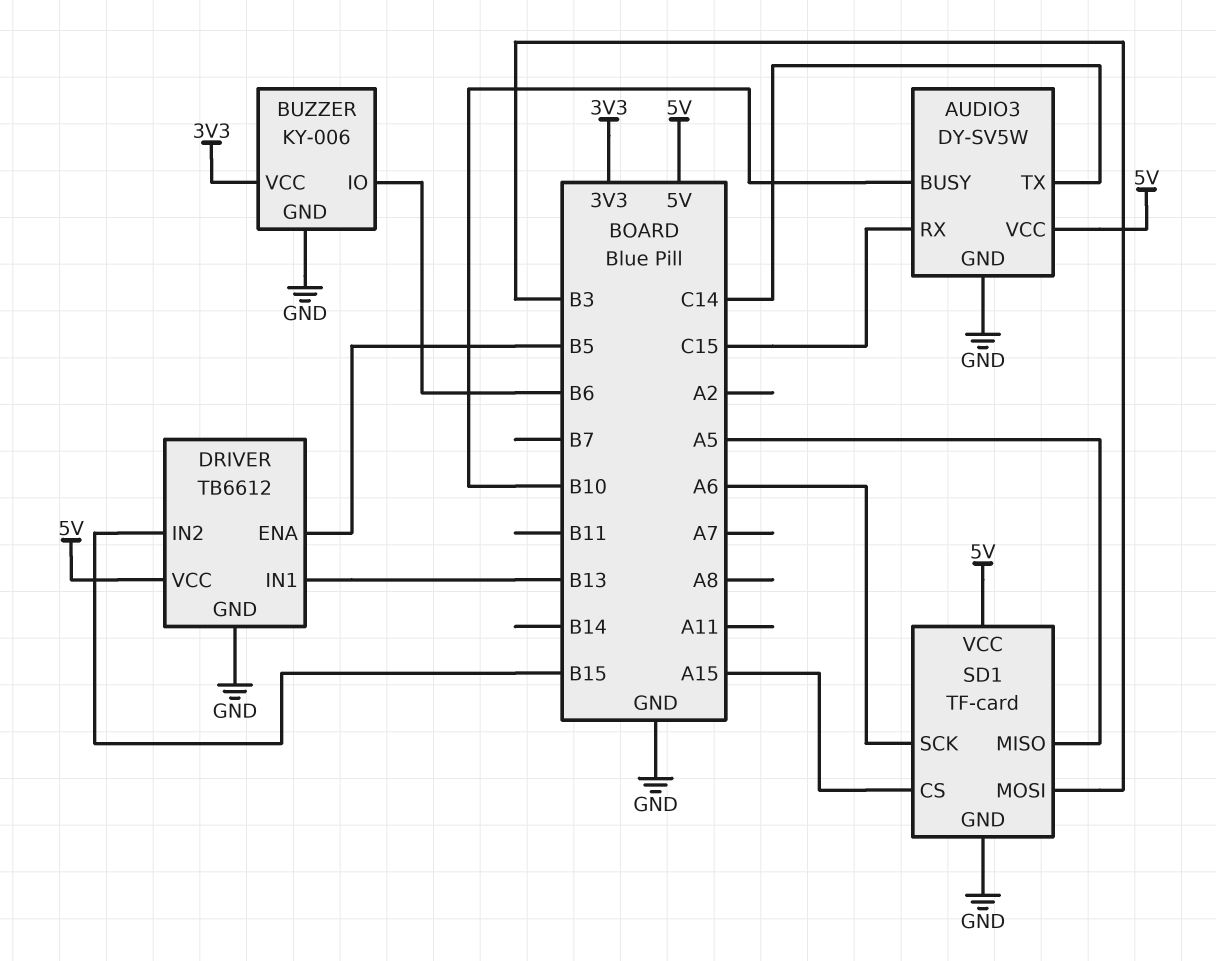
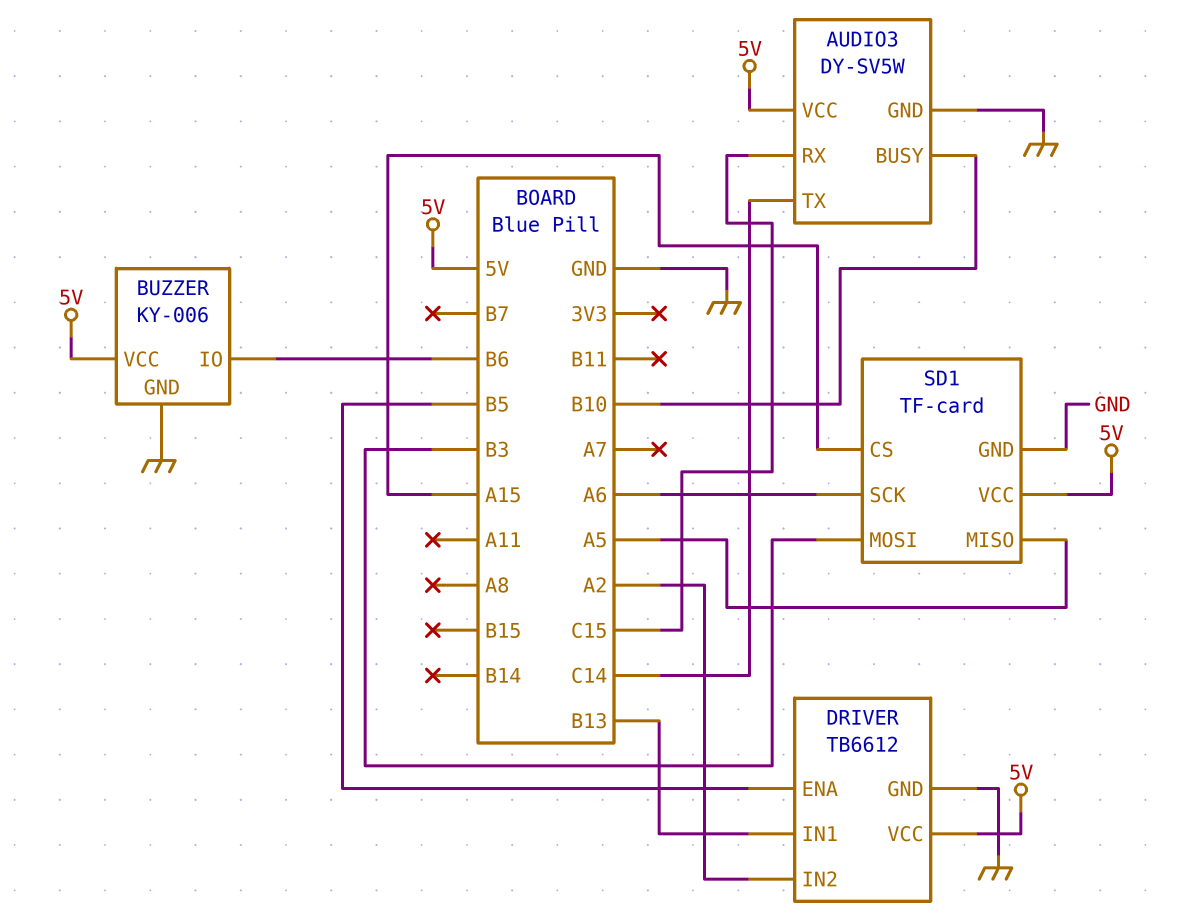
BUZZER pin VCC: 3V3 -> 5V
DRIVER pin IN2: B15 -> A2

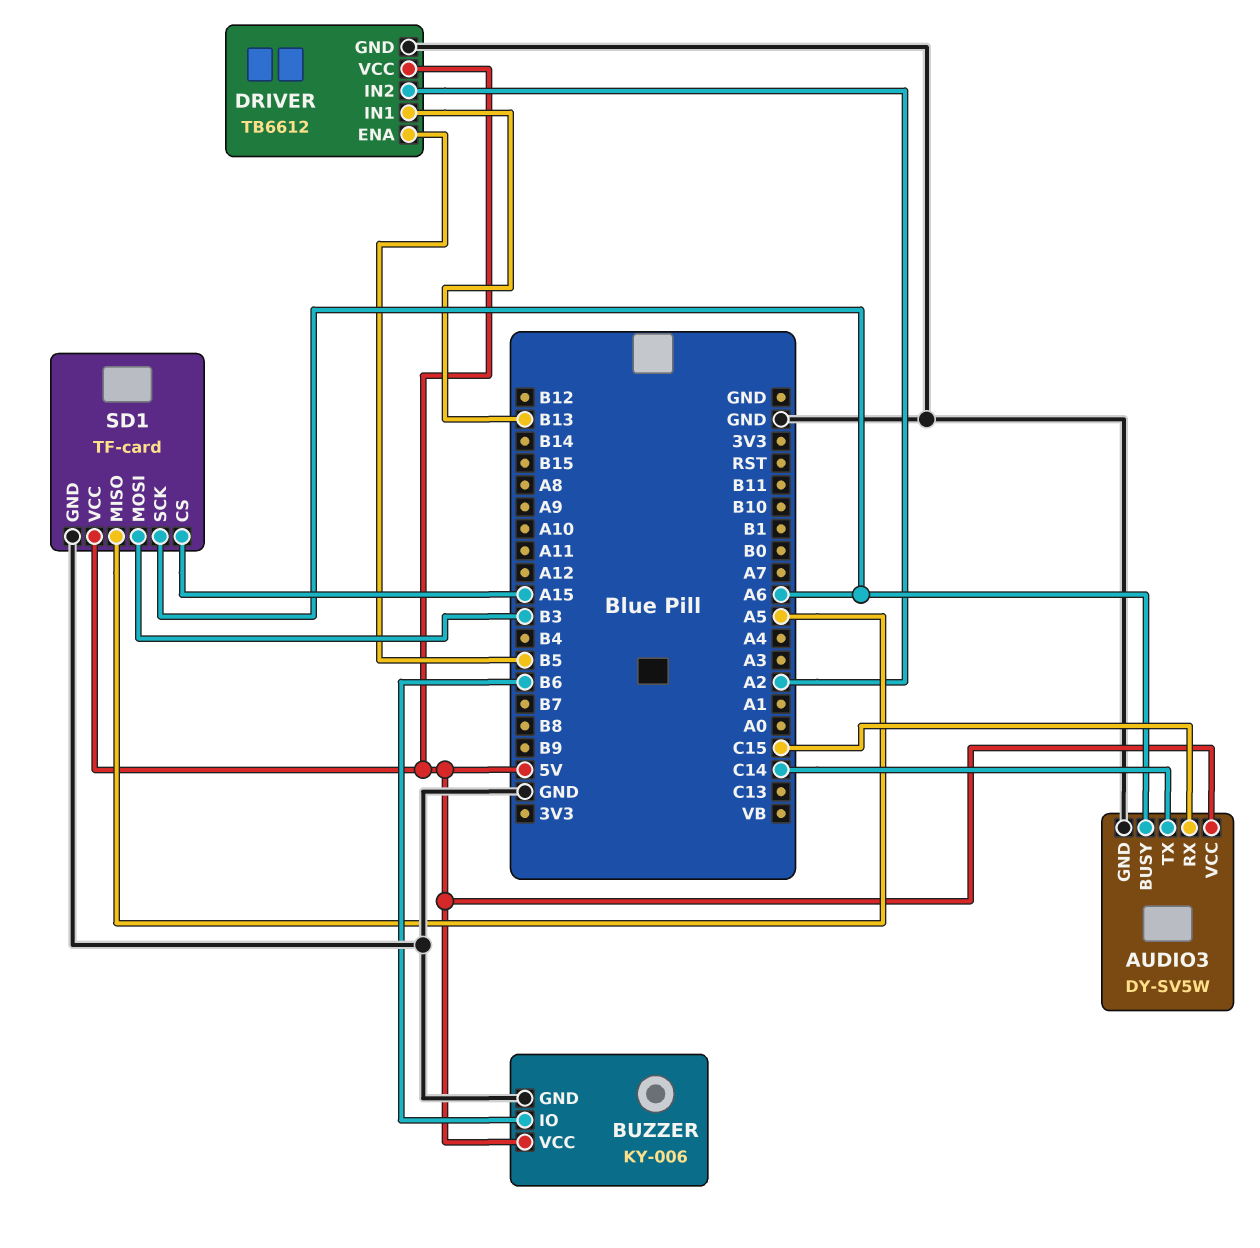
AUDIO3 pin BUSY: B10 -> A6

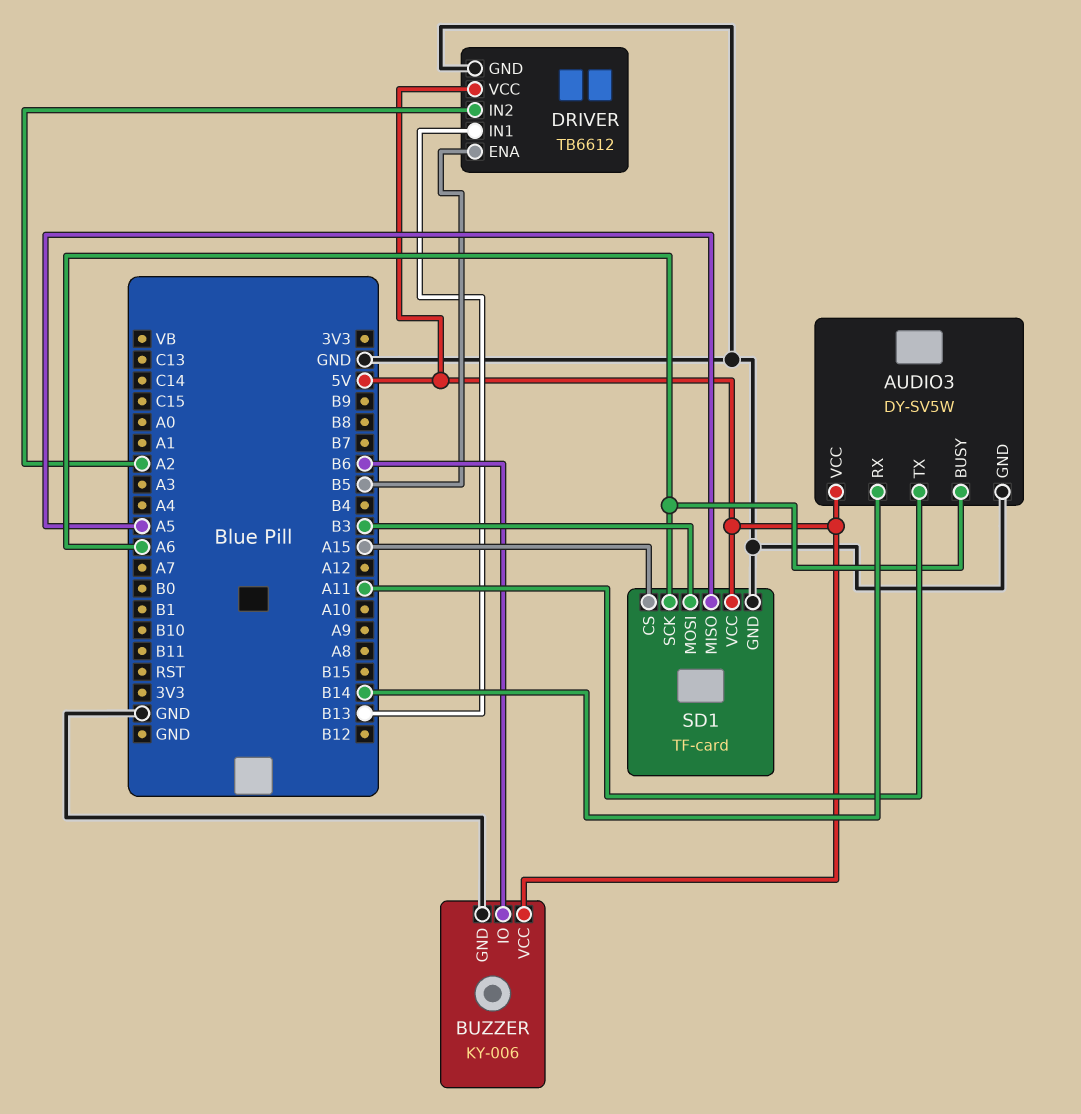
AUDIO3 pin RX: C15 -> B14
AUDIO3 pin TX: C14 -> A11

